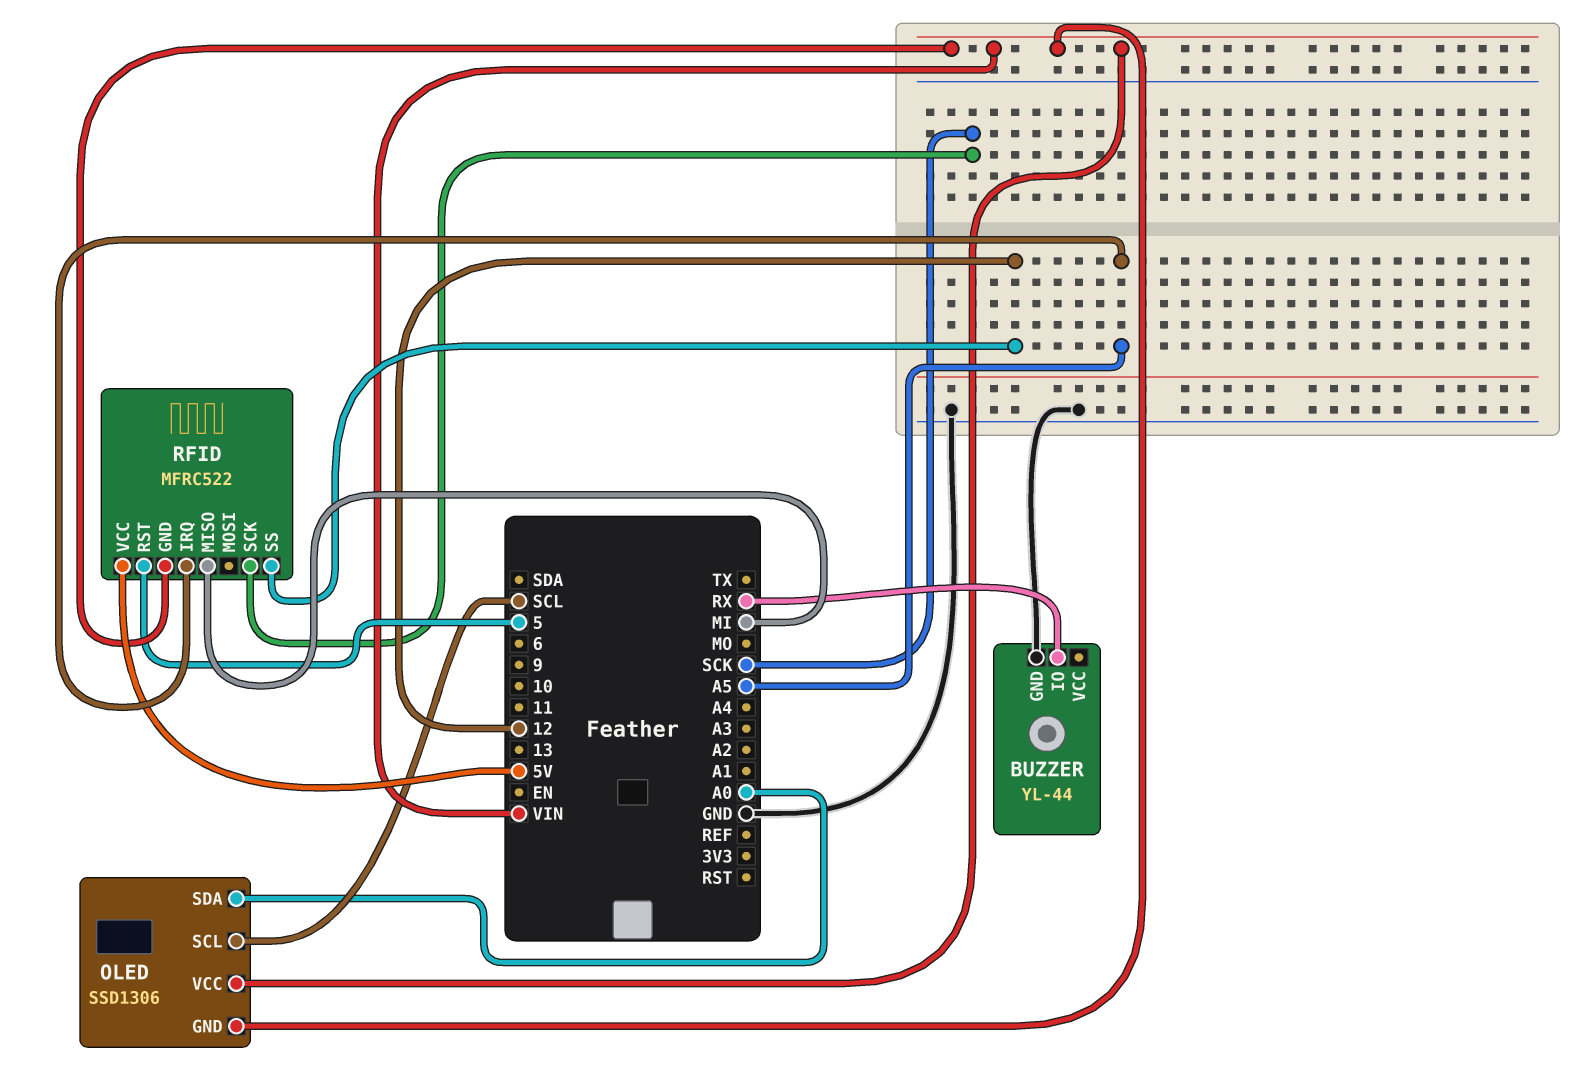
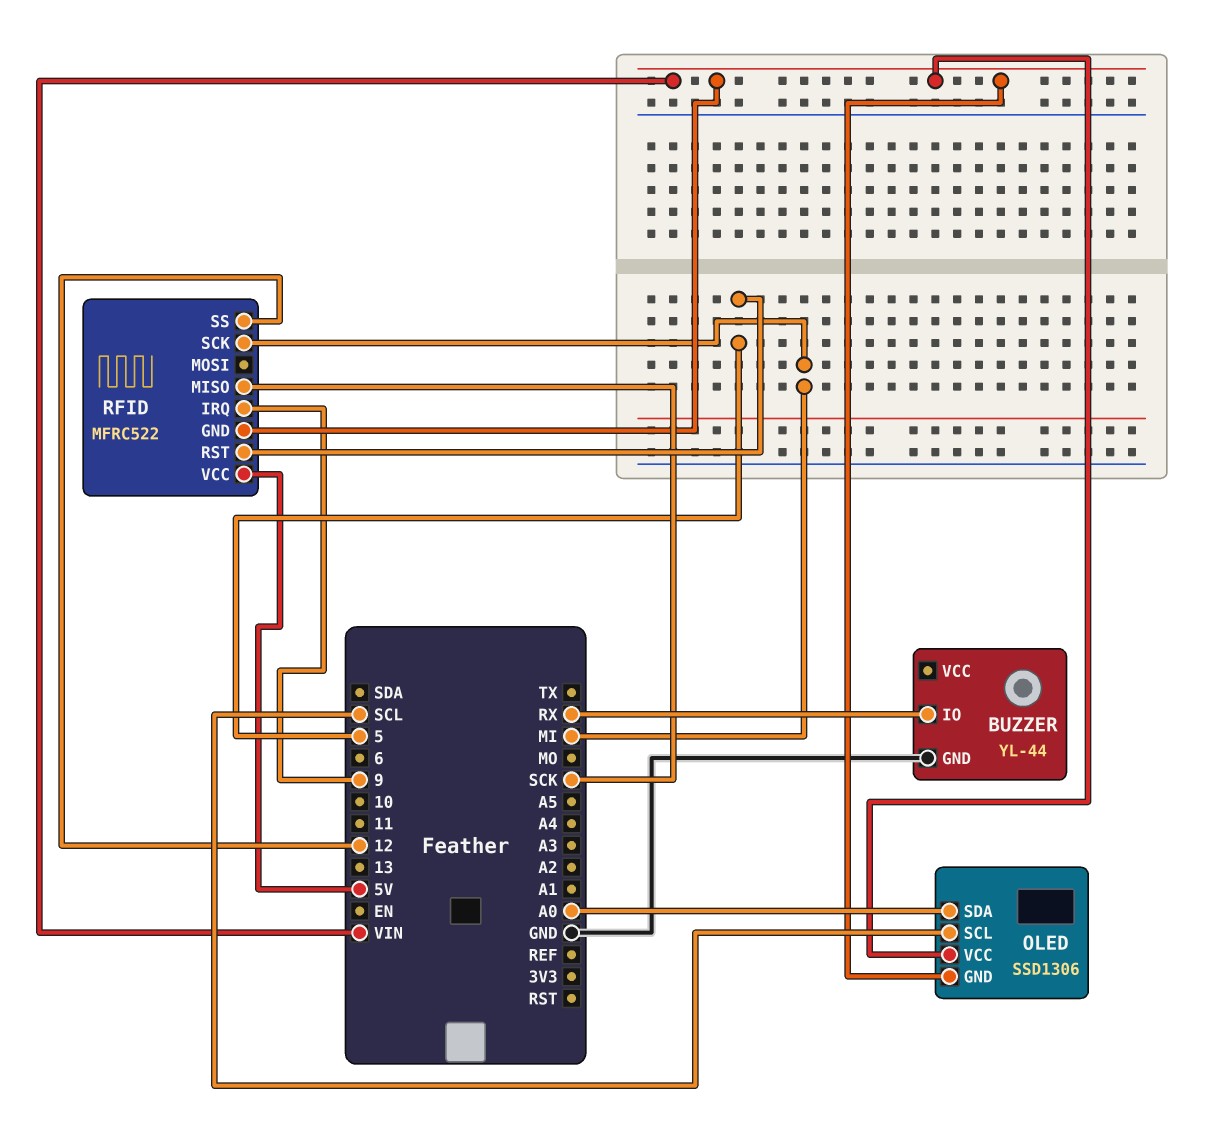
RFID pin IRQ: A5 -> 9
RFID pin MISO: MI -> SCK
RFID pin SCK: SCK -> MI

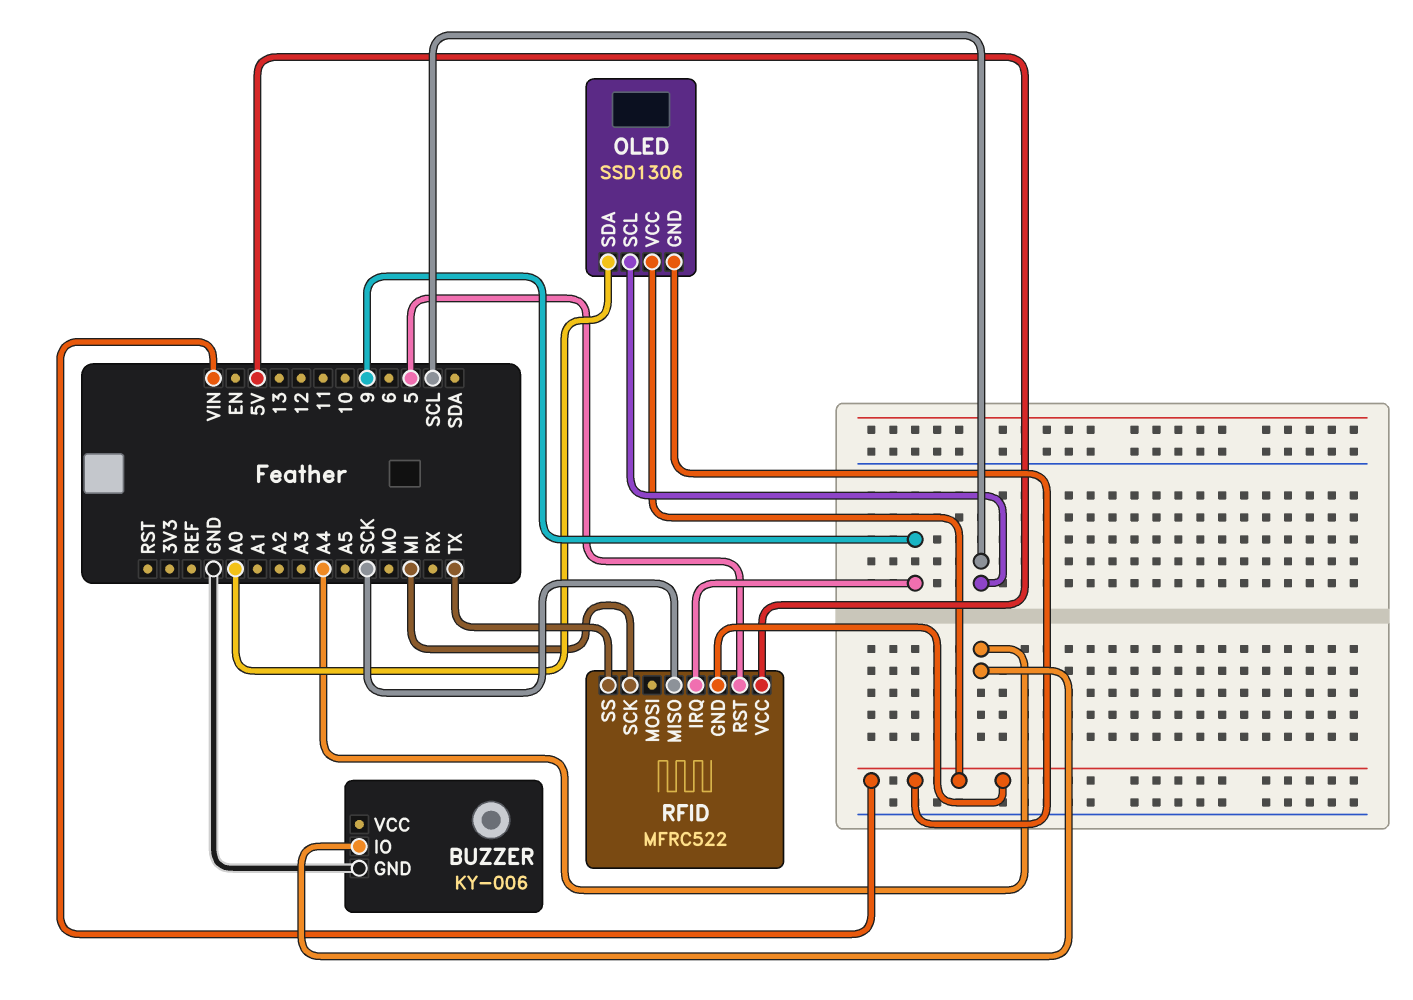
BUZZER: YL-44 -> KY-006
BUZZER pin IO: RX -> A4
RFID pin SS: 12 -> TX

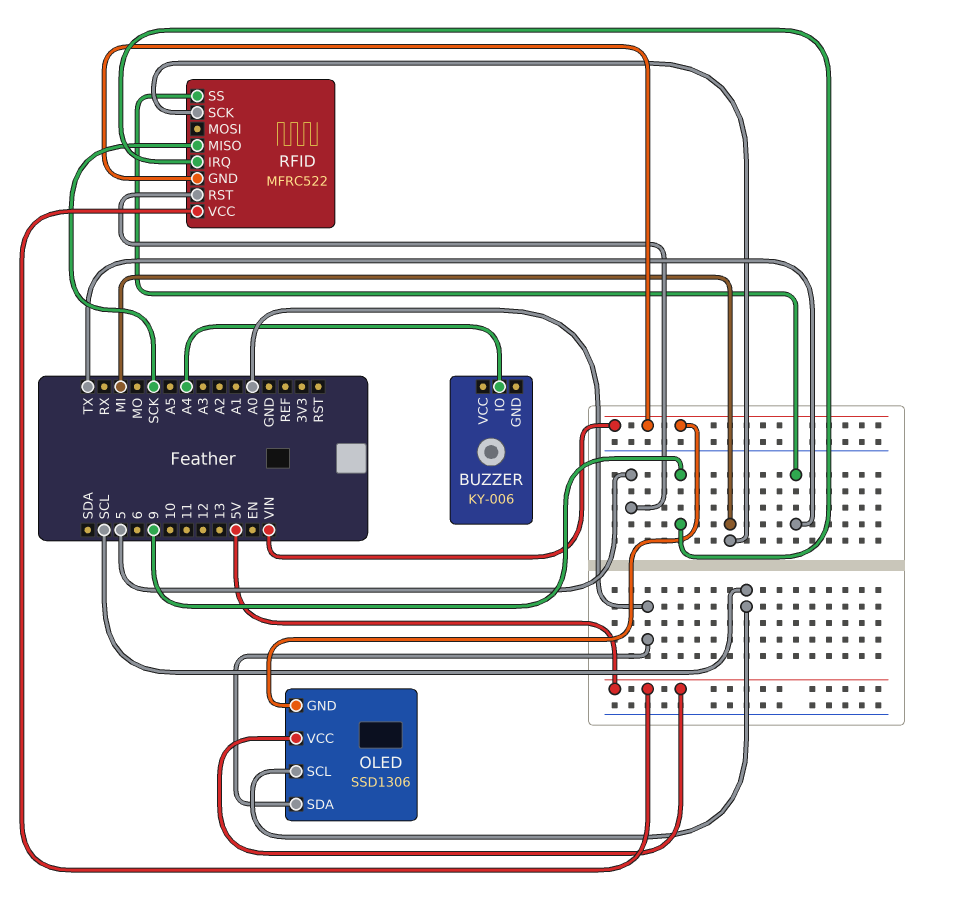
BUZZER pin GND: GND -> none
OLED pin VCC: VIN -> 5V

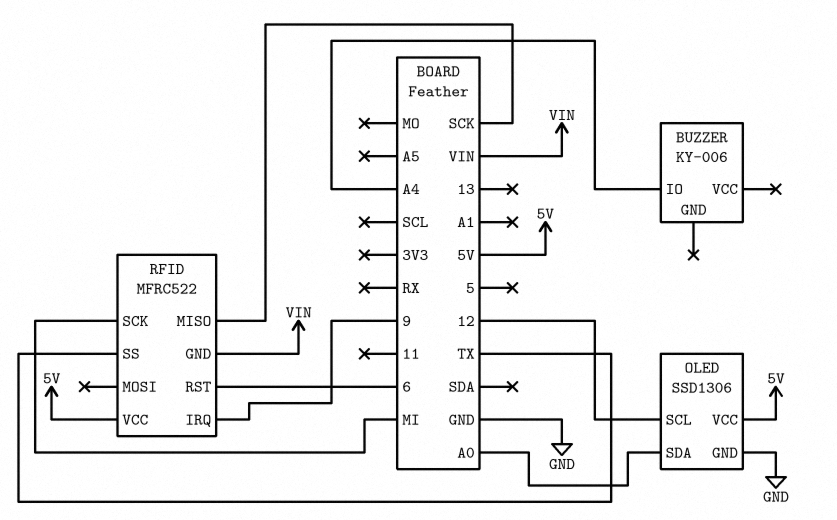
OLED pin GND: VIN -> GND
OLED pin SCL: SCL -> 12
RFID pin RST: 5 -> 6

